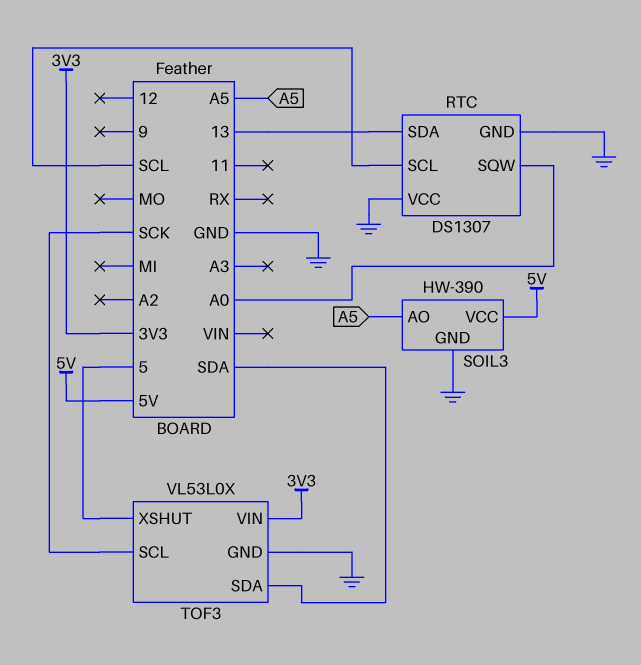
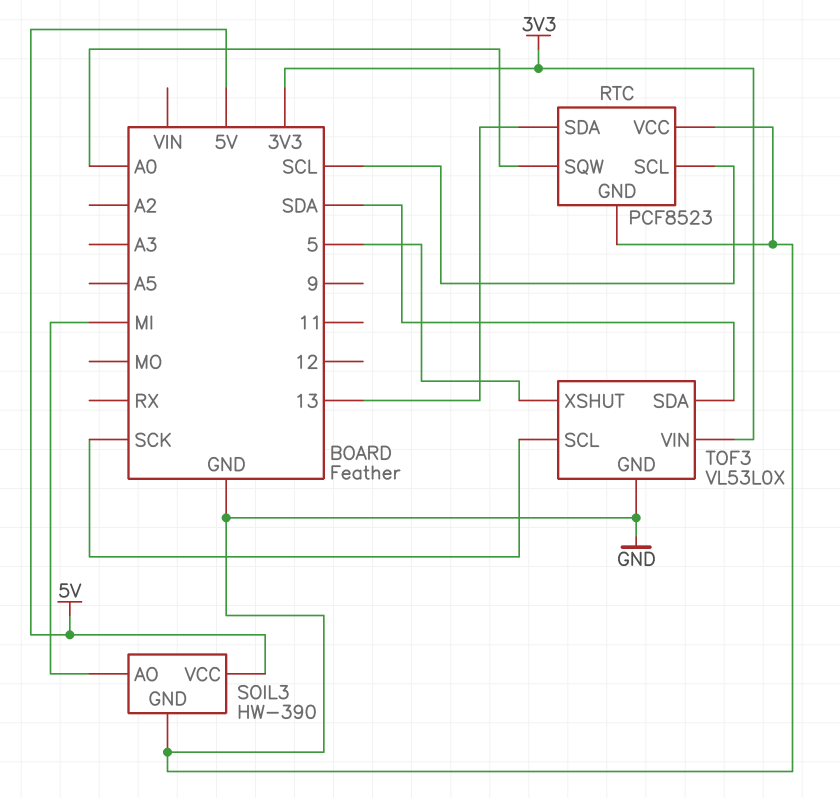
RTC: DS1307 -> PCF8523
SOIL3 pin AO: A5 -> MI

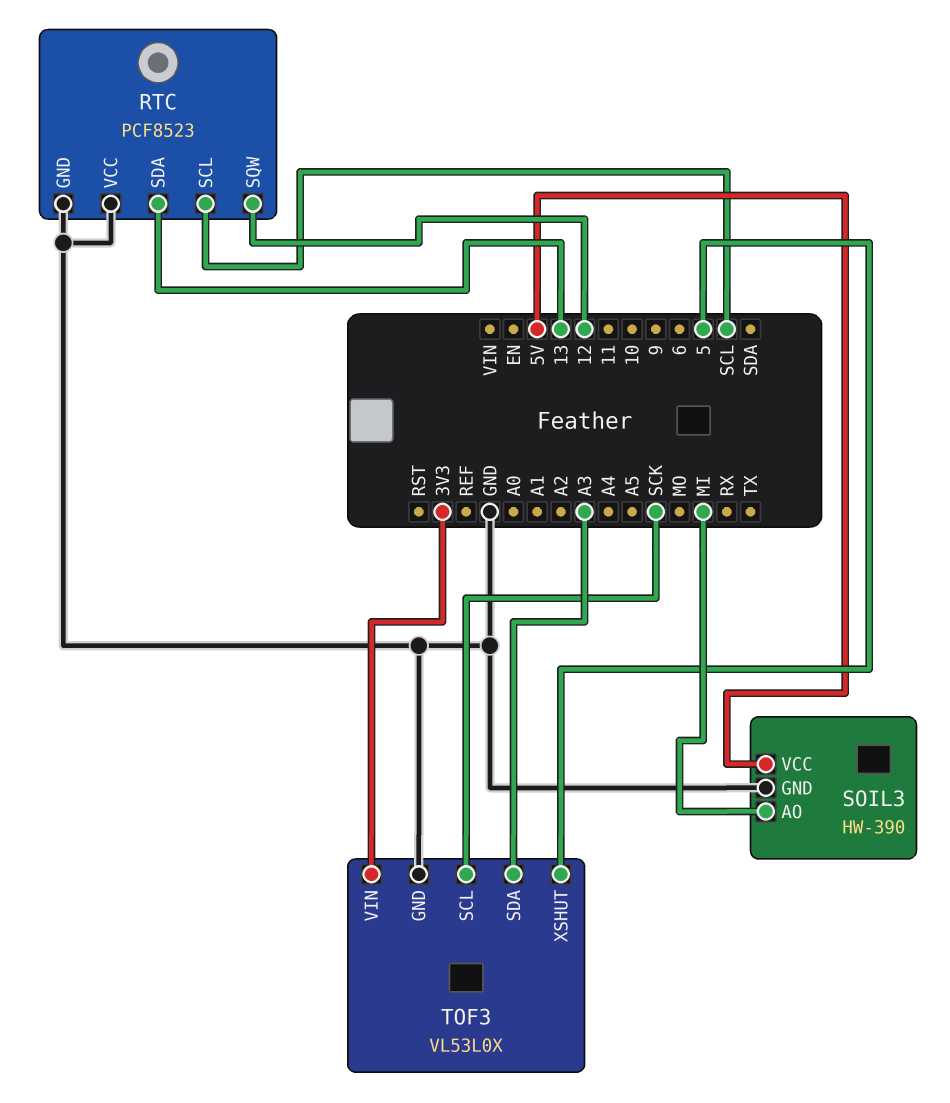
RTC pin SQW: A0 -> 12
TOF3 pin SDA: SDA -> A3

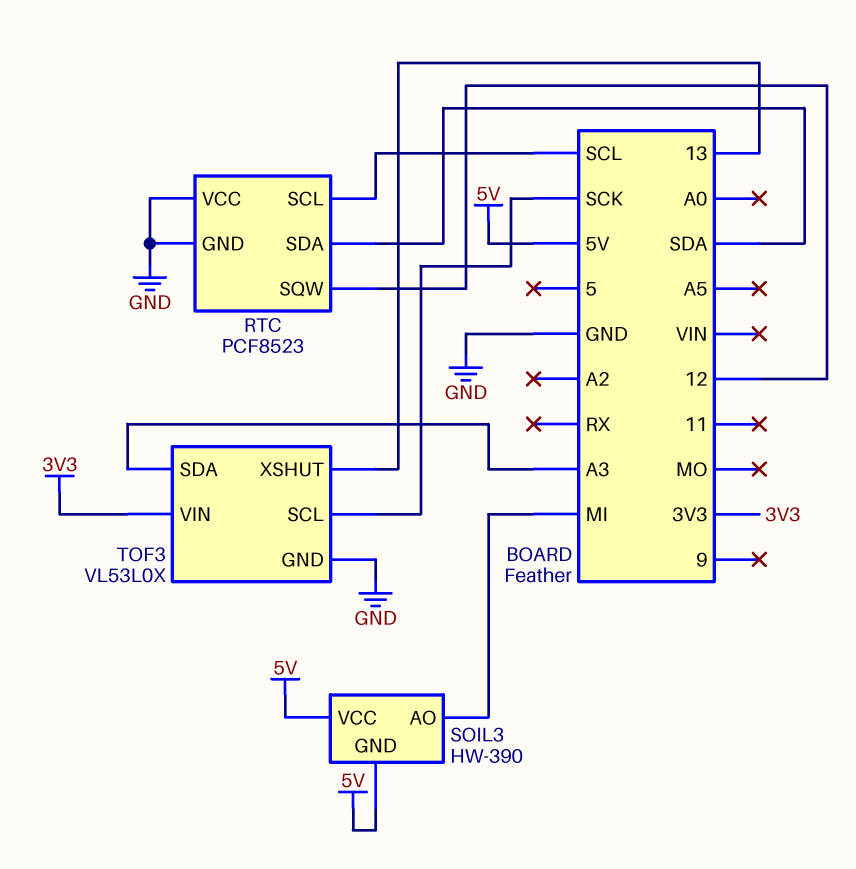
RTC pin SDA: 13 -> SDA
SOIL3 pin GND: GND -> 5V
TOF3 pin XSHUT: 5 -> 13

